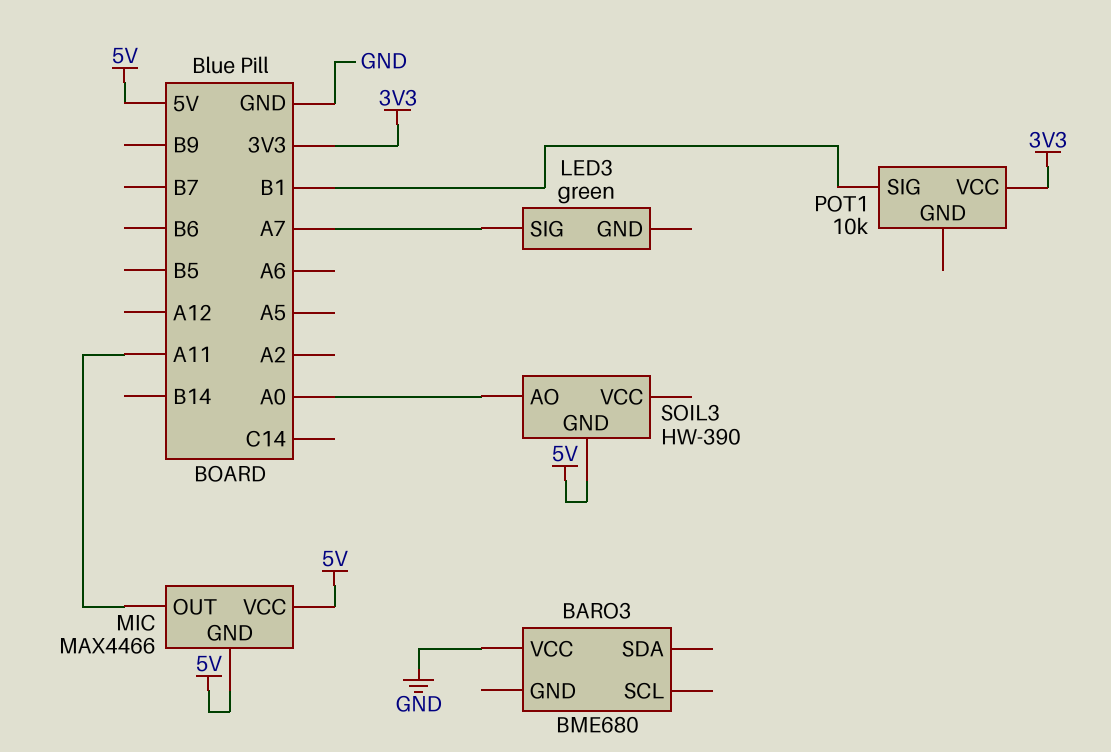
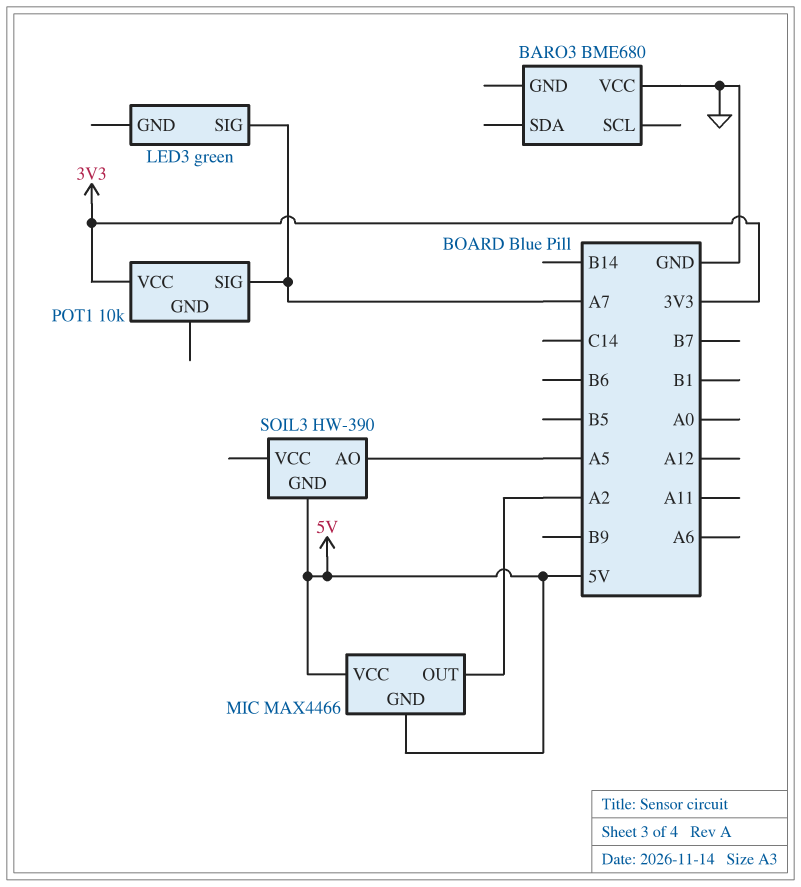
MIC pin OUT: A11 -> A2
POT1 pin SIG: B1 -> A7
SOIL3 pin AO: A0 -> A5

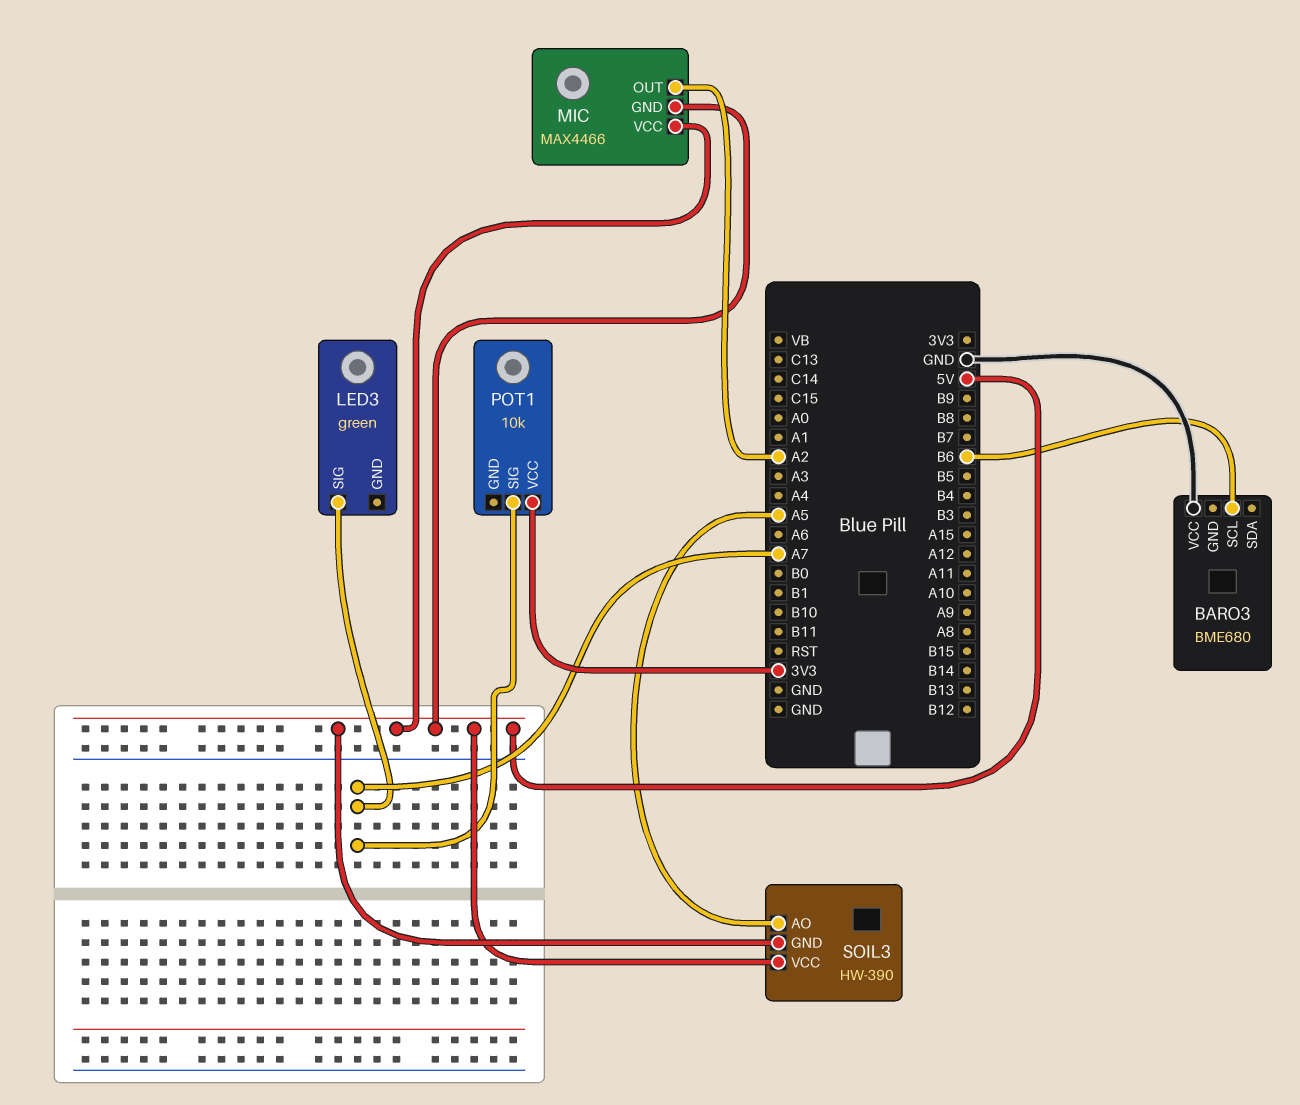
BARO3 pin SCL: none -> B6
SOIL3 pin VCC: none -> 5V

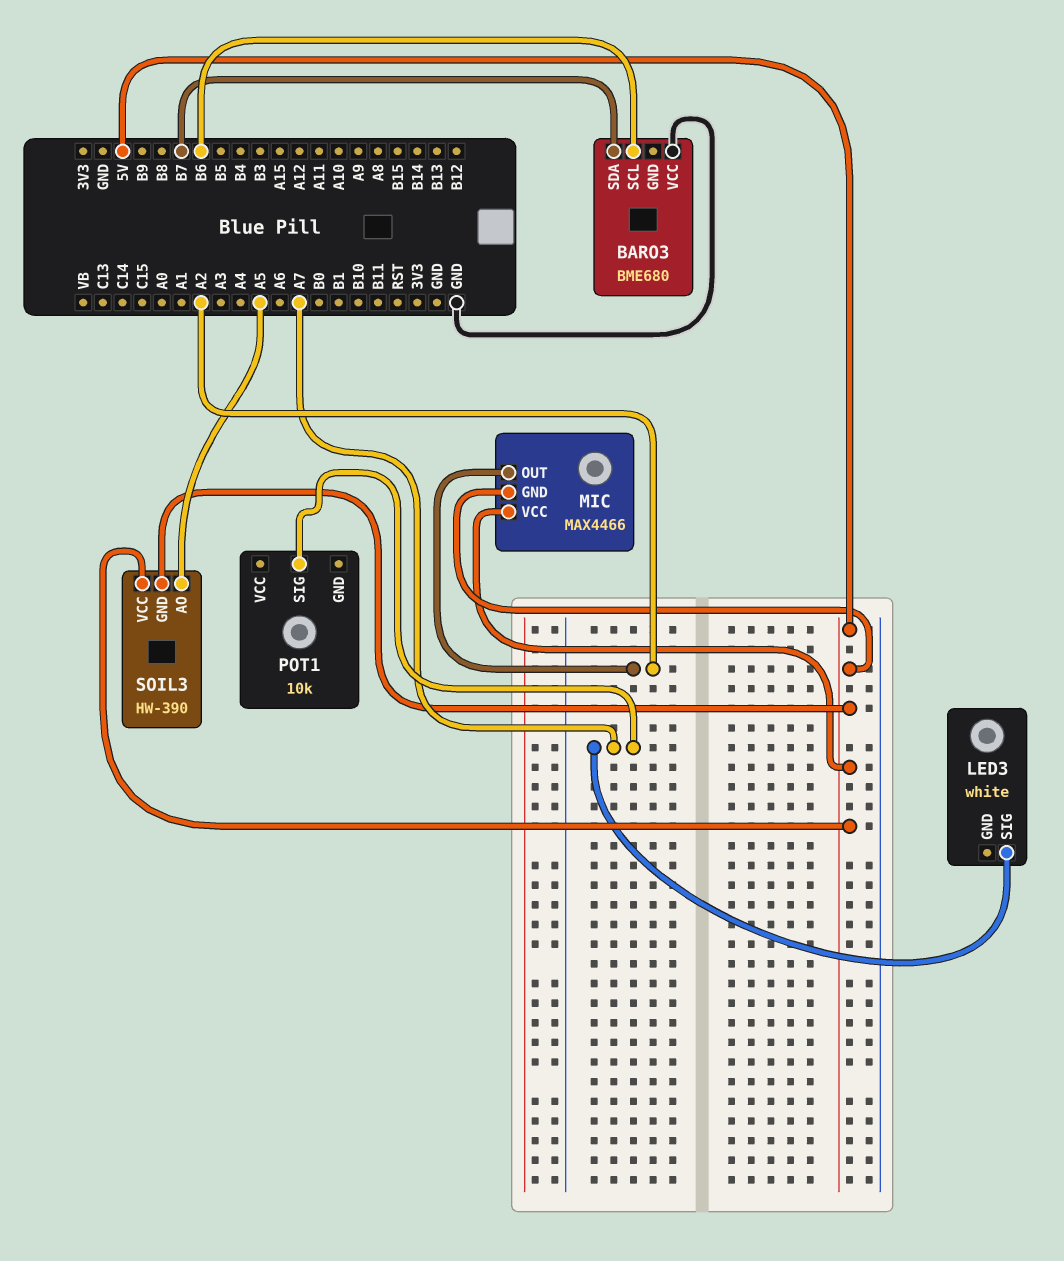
BARO3 pin SDA: none -> B7
LED3: green -> white
POT1 pin VCC: 3V3 -> none

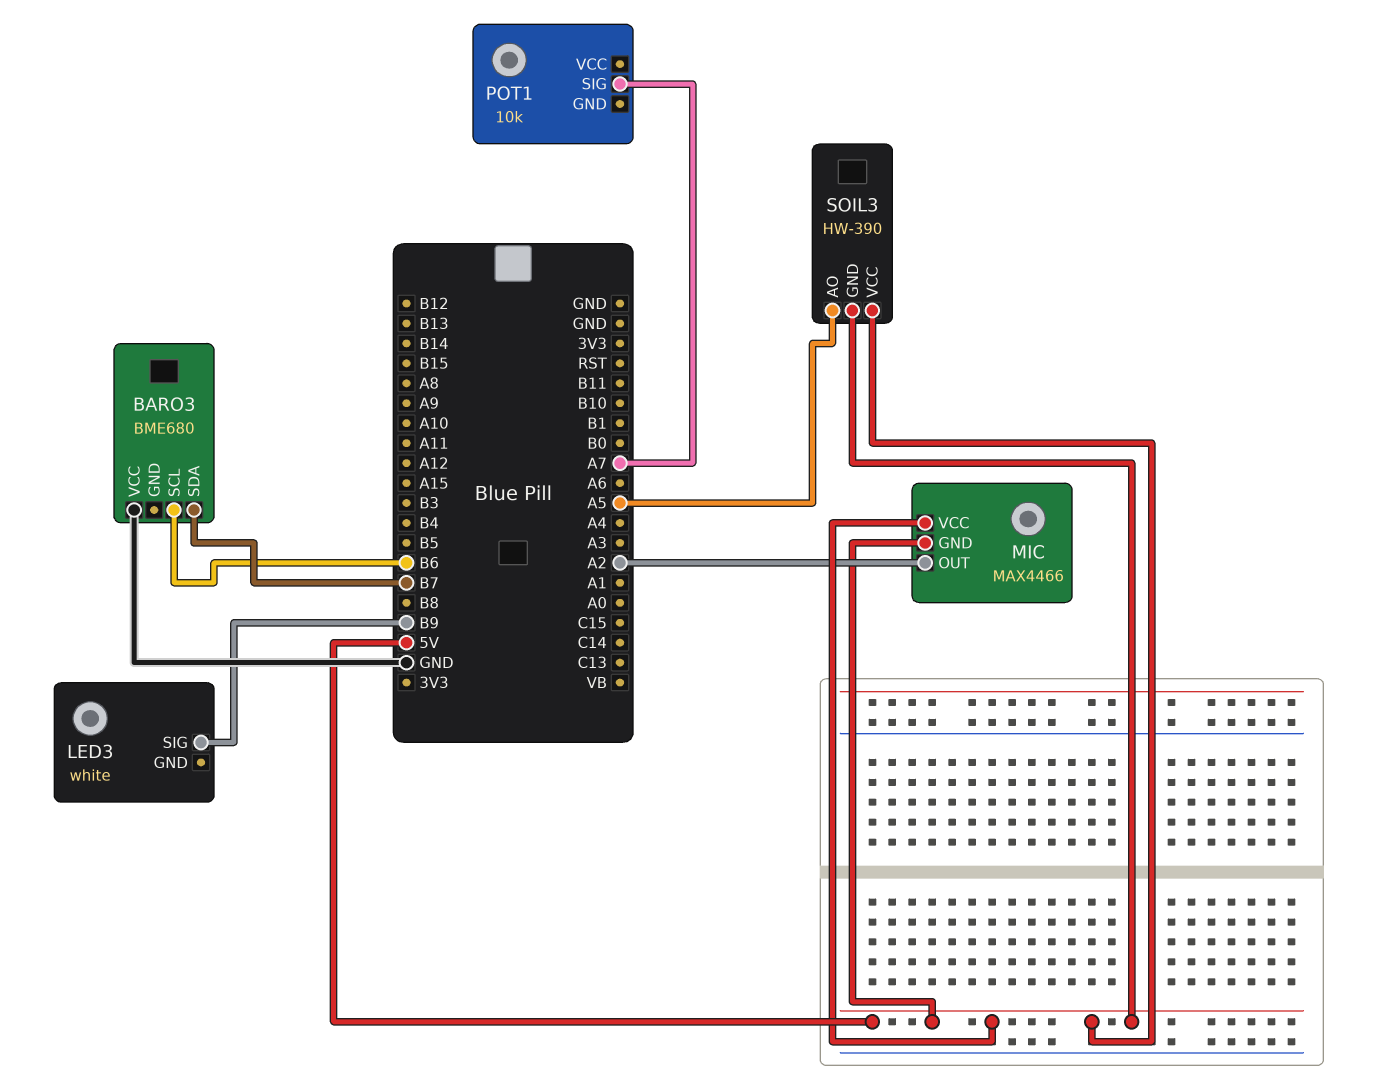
LED3 pin SIG: A7 -> B9

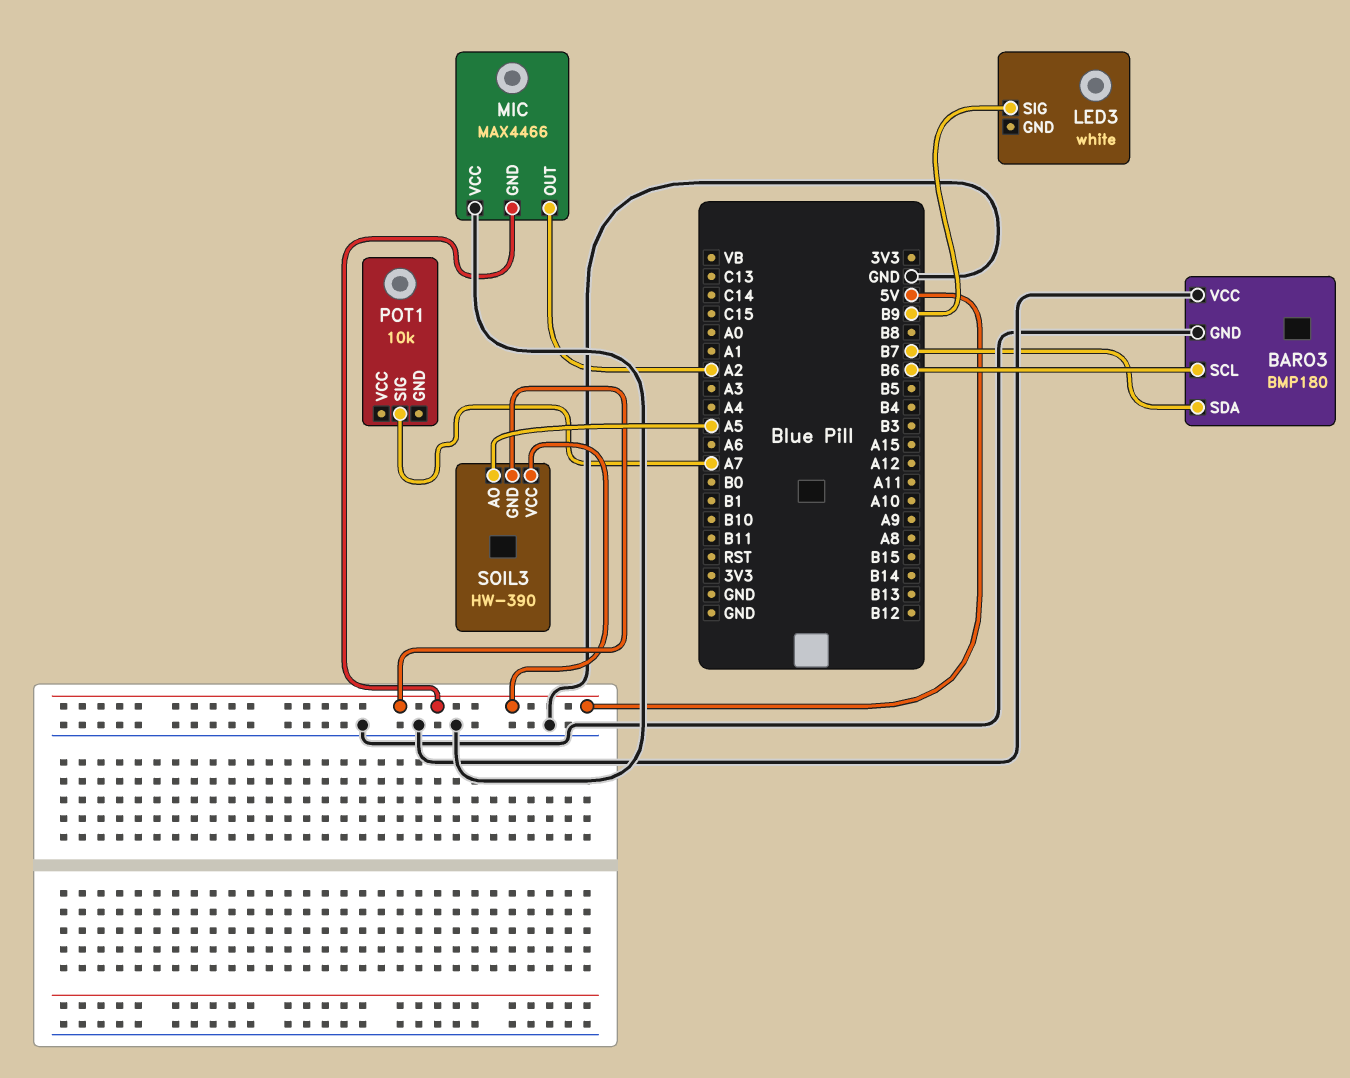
BARO3: BME680 -> BMP180
BARO3 pin GND: none -> GND
MIC pin VCC: 5V -> GND

